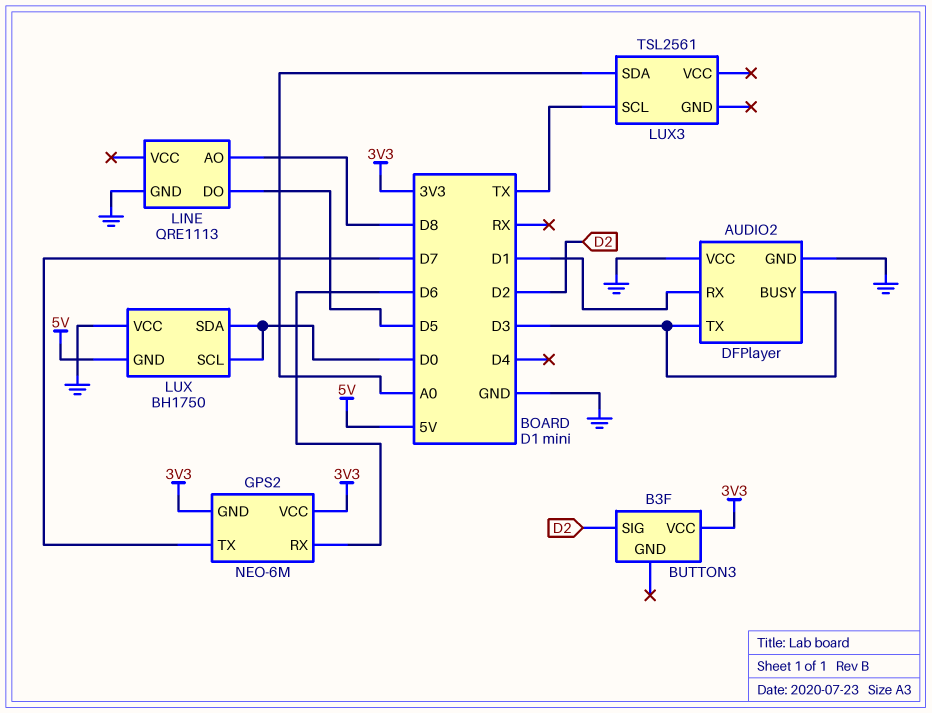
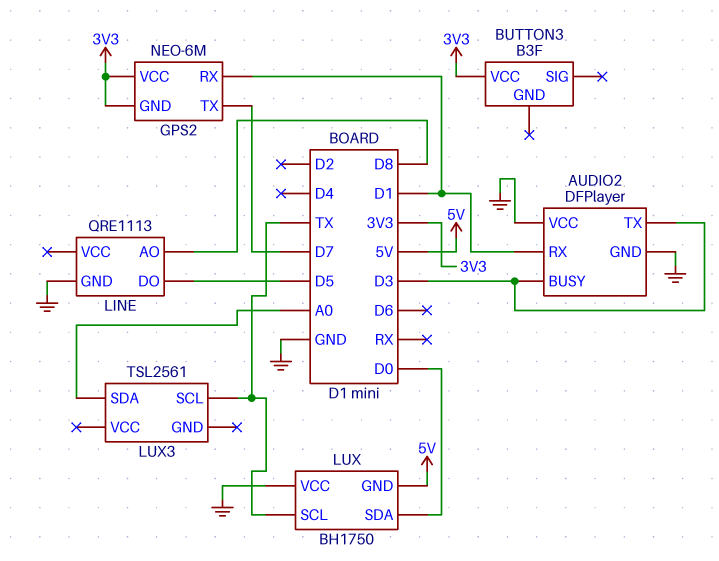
BUTTON3 pin SIG: D2 -> none
GPS2 pin RX: D6 -> D1
LUX pin SCL: D0 -> TX

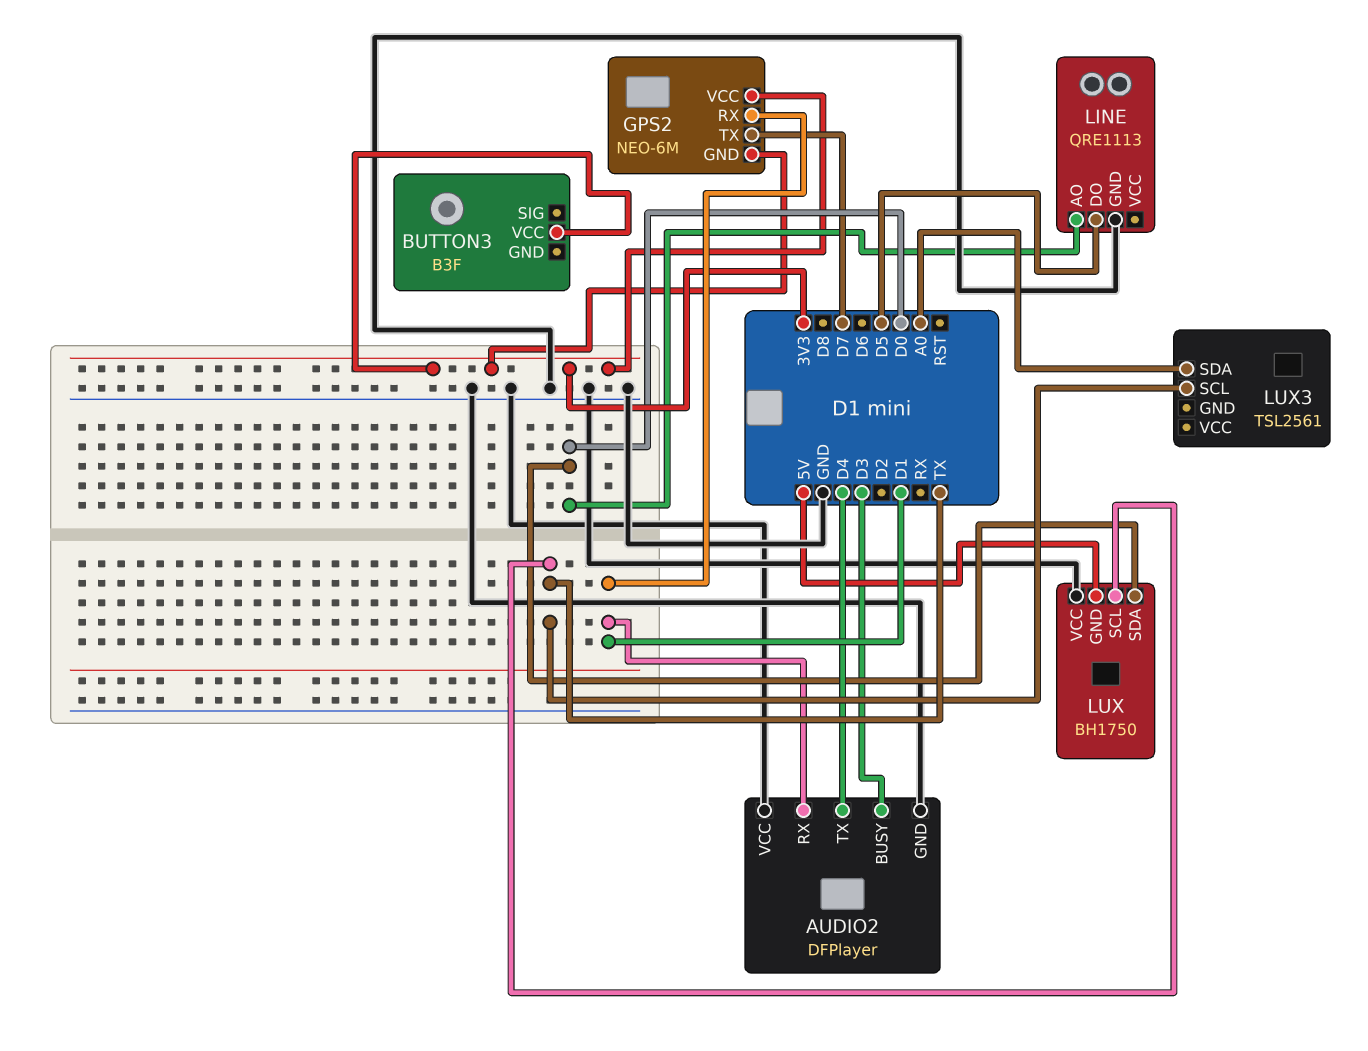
AUDIO2 pin TX: D3 -> D4
LINE pin AO: D8 -> D0

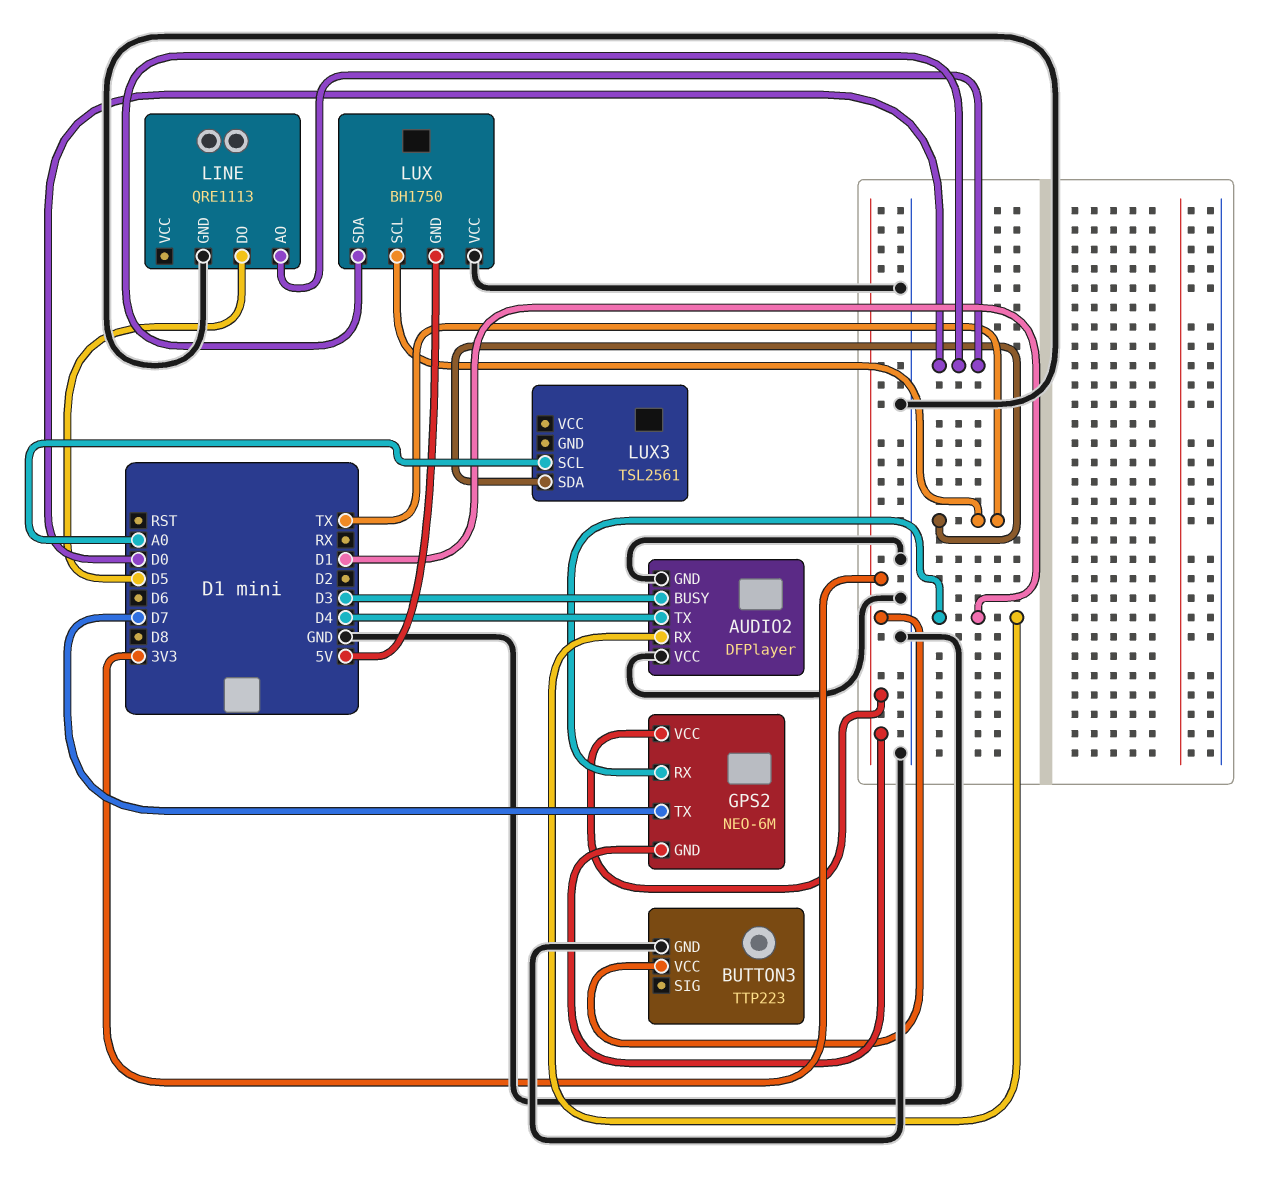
BUTTON3: B3F -> TTP223
BUTTON3 pin GND: none -> GND
LUX3 pin SCL: TX -> A0
LUX3 pin SDA: A0 -> TX

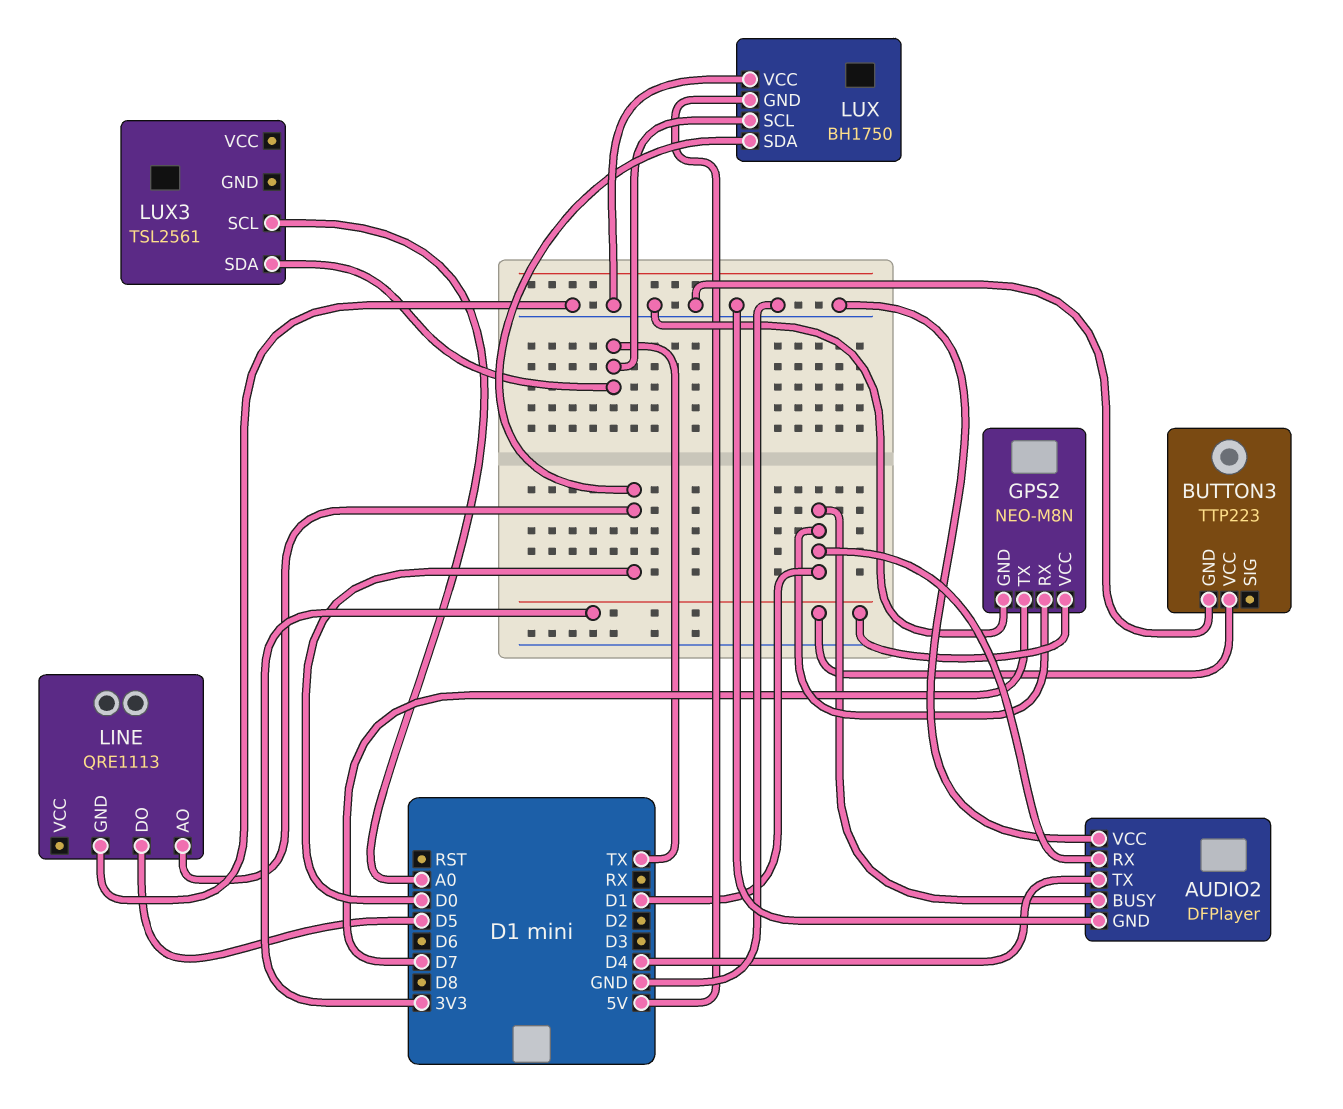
AUDIO2 pin BUSY: D3 -> D1
GPS2: NEO-6M -> NEO-M8N
GPS2 pin GND: 3V3 -> GND

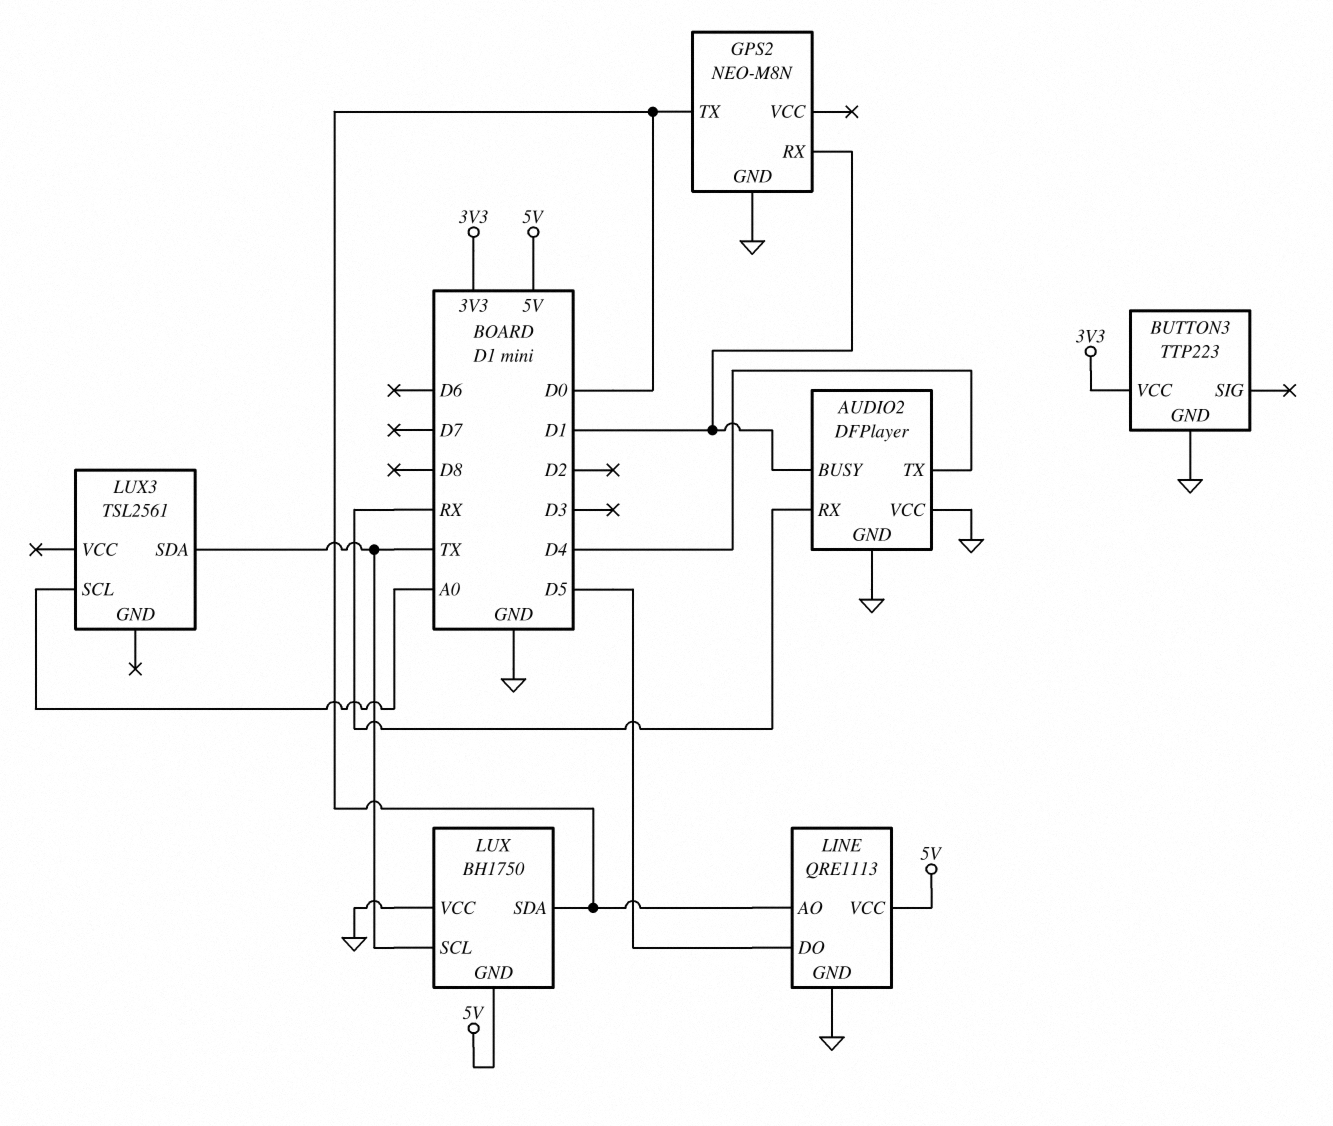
AUDIO2 pin RX: D1 -> RX
GPS2 pin TX: D7 -> D0
GPS2 pin VCC: 3V3 -> none
LINE pin VCC: none -> 5V

